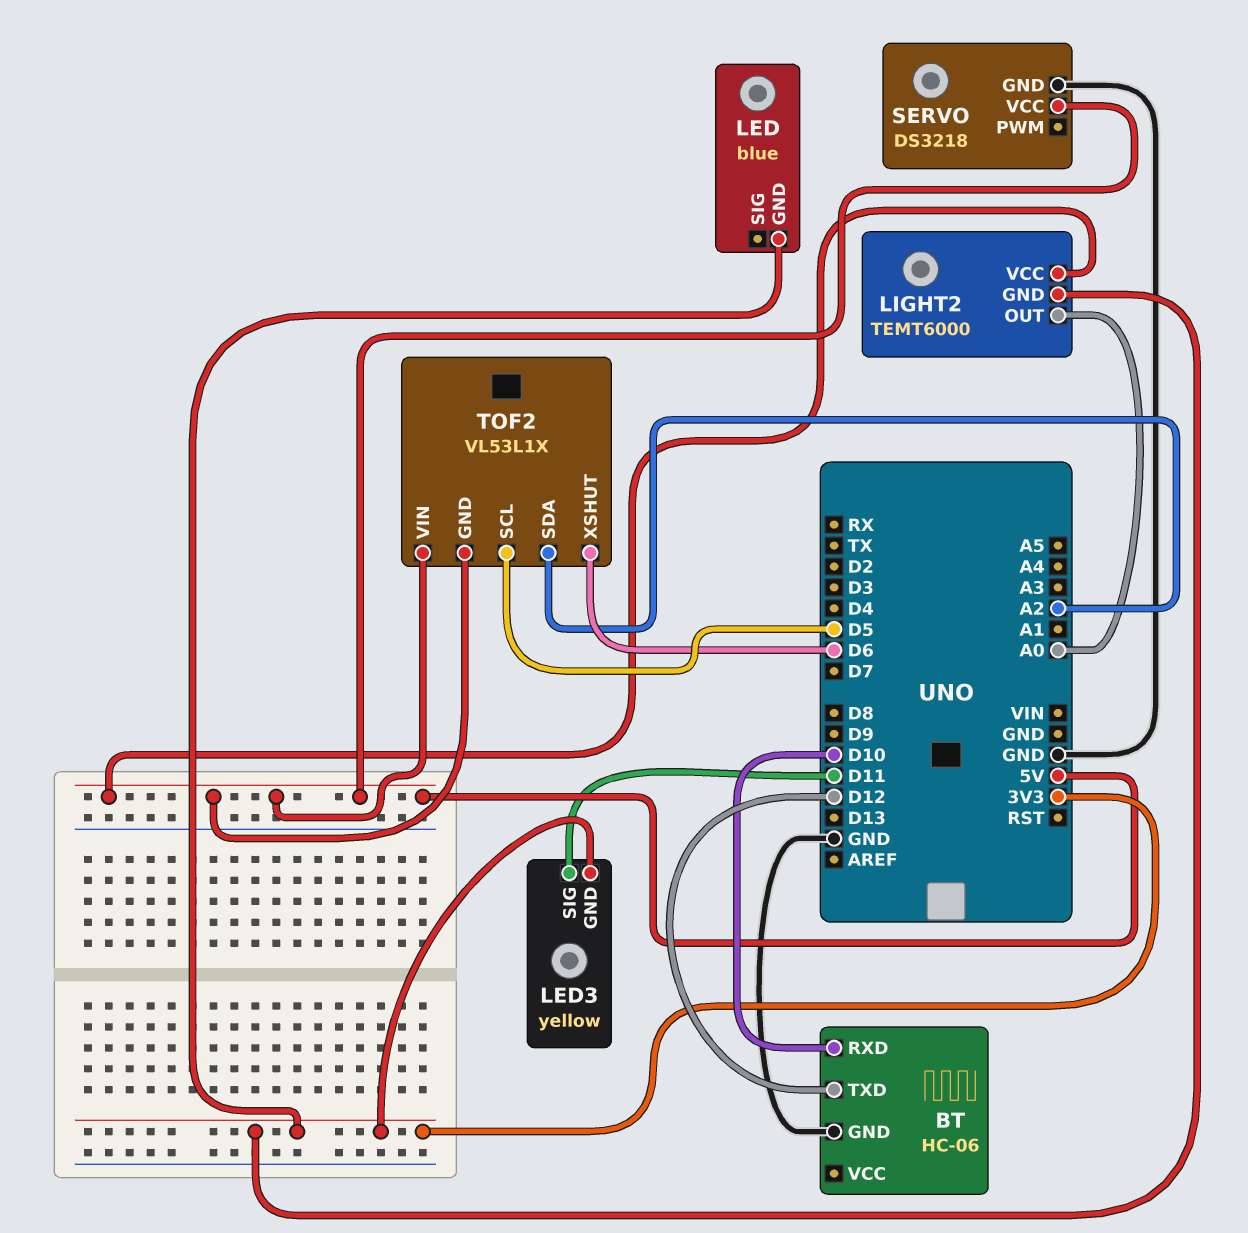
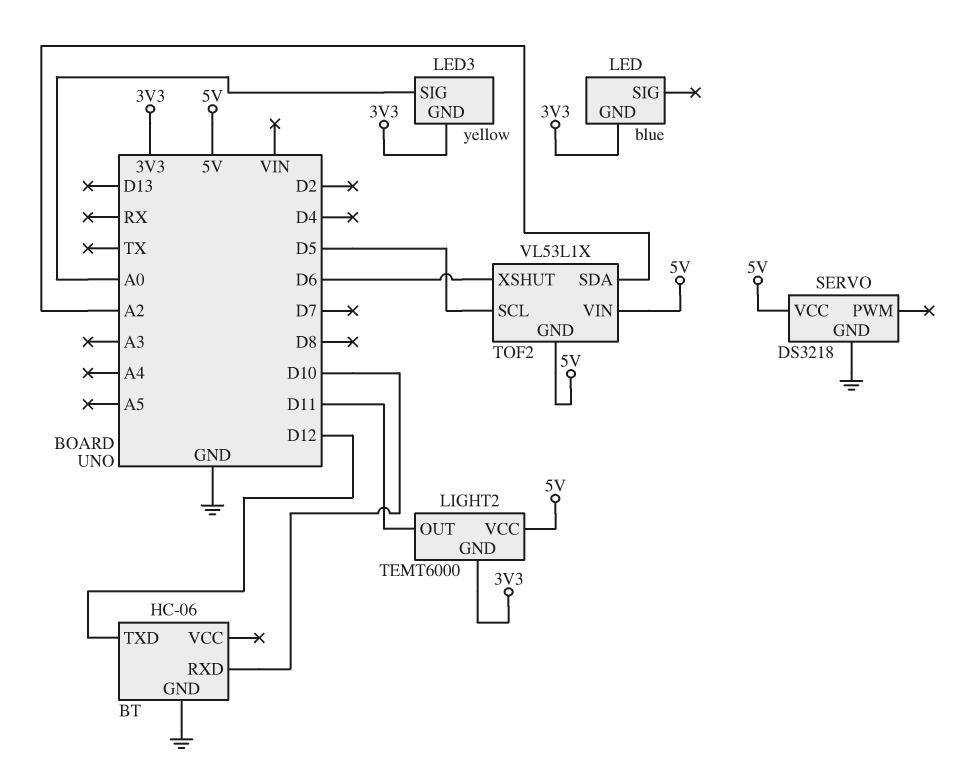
LED3 pin SIG: D11 -> A0
LIGHT2 pin OUT: A0 -> D11

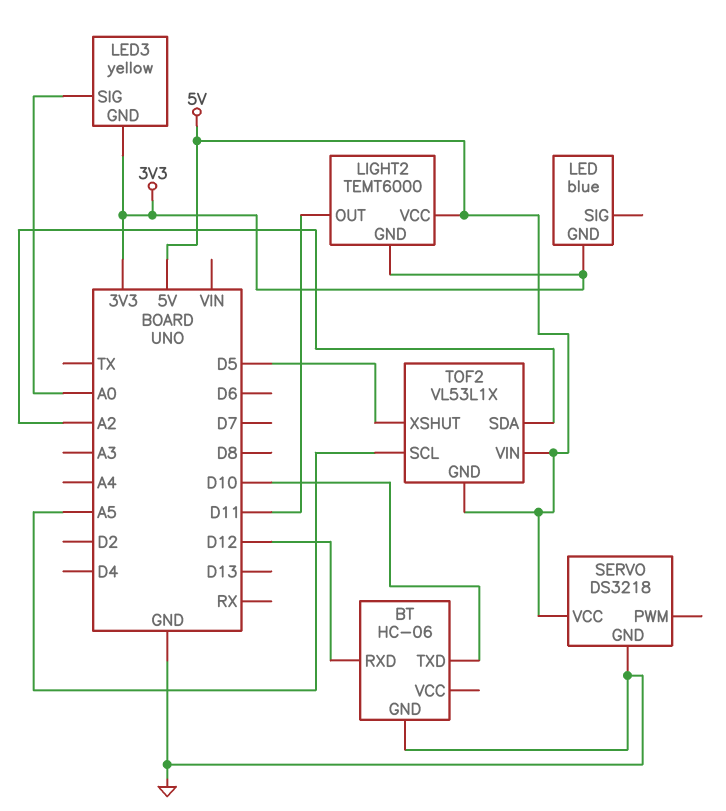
BT pin RXD: D10 -> D12
BT pin TXD: D12 -> D10
TOF2 pin SCL: D5 -> A5
TOF2 pin XSHUT: D6 -> D5

